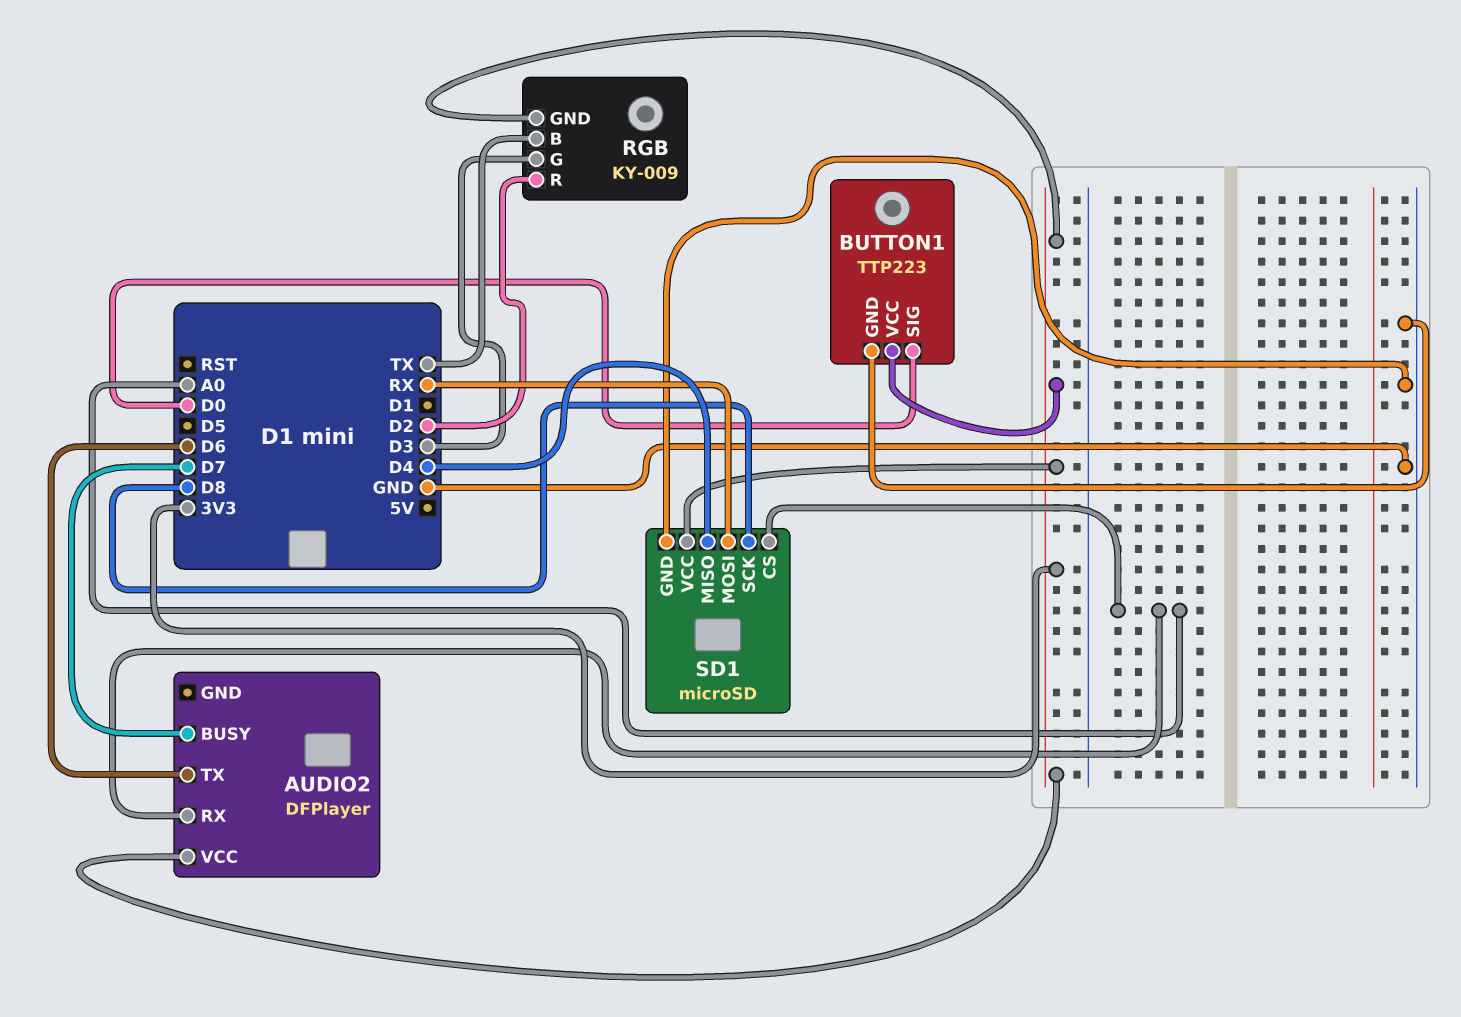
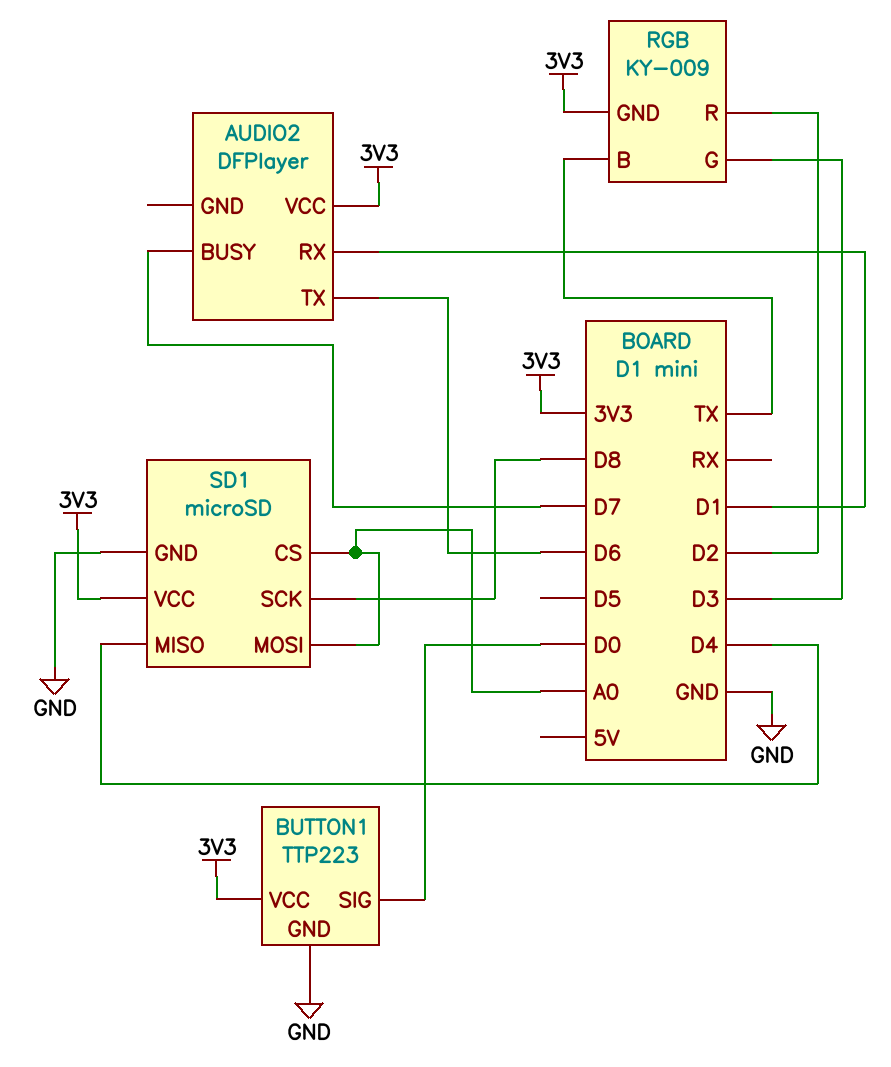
AUDIO2 pin RX: A0 -> D1
SD1 pin MOSI: RX -> A0

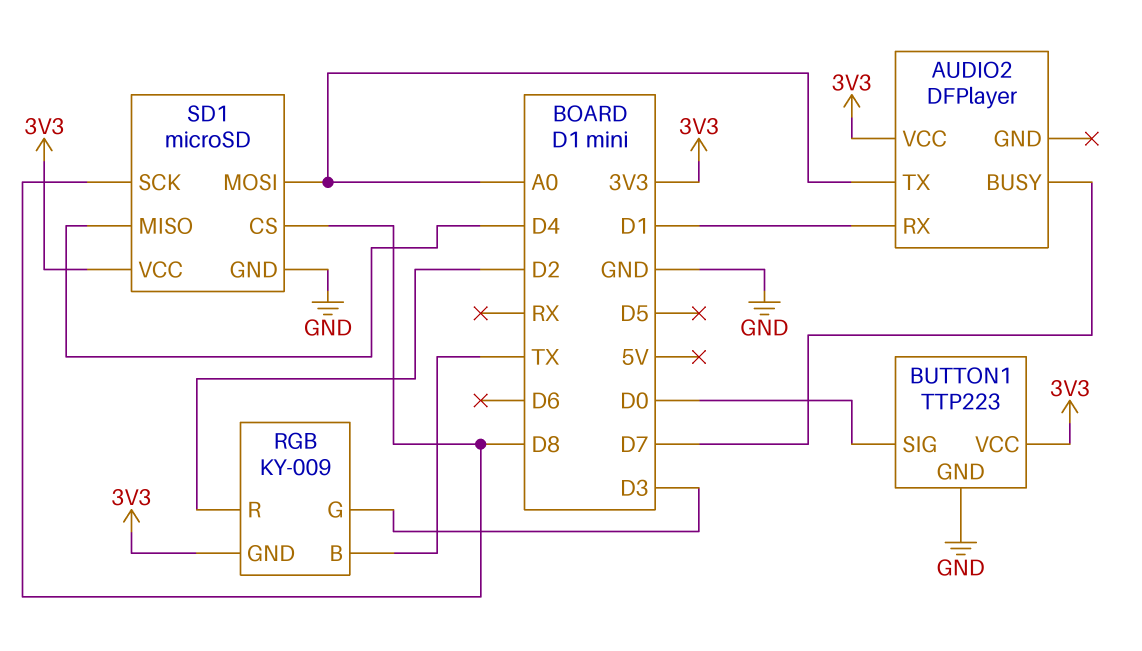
AUDIO2 pin TX: D6 -> A0
SD1 pin CS: A0 -> D8

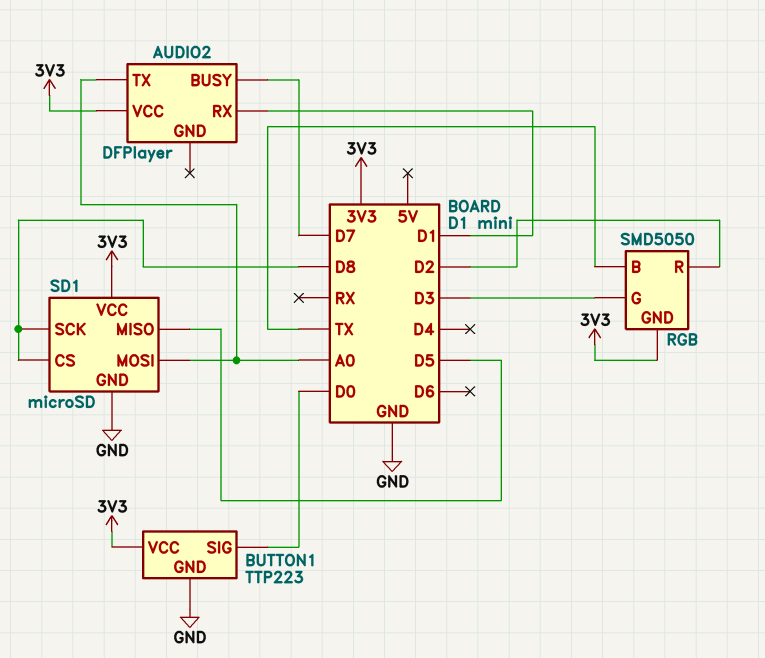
RGB: KY-009 -> SMD5050
SD1 pin MISO: D4 -> D5

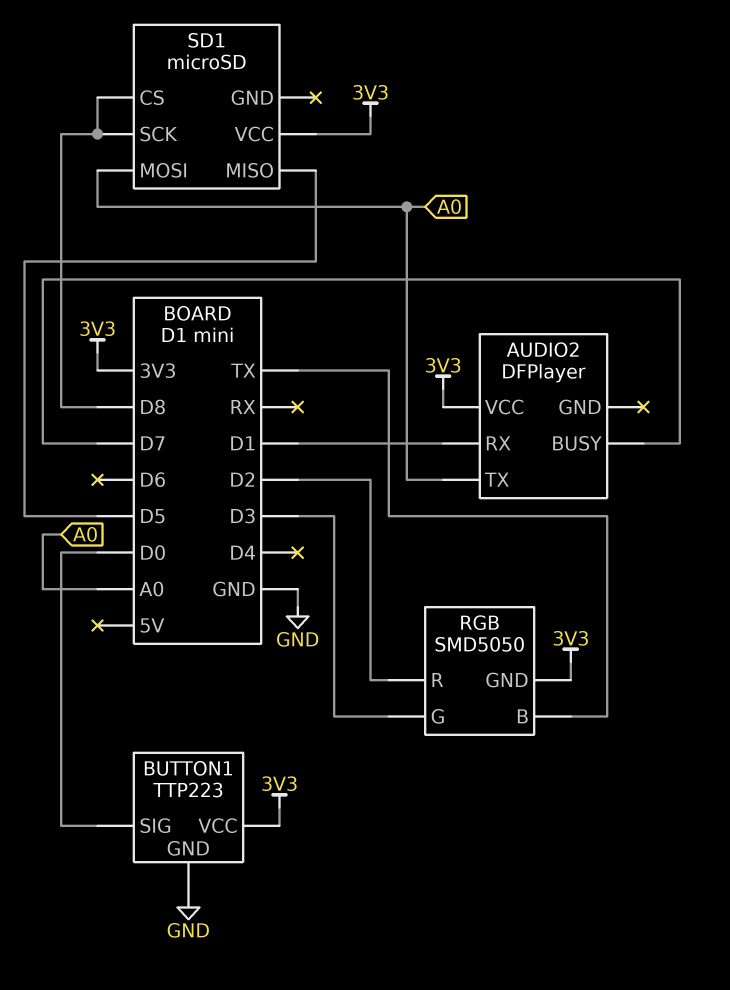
SD1 pin GND: GND -> none

